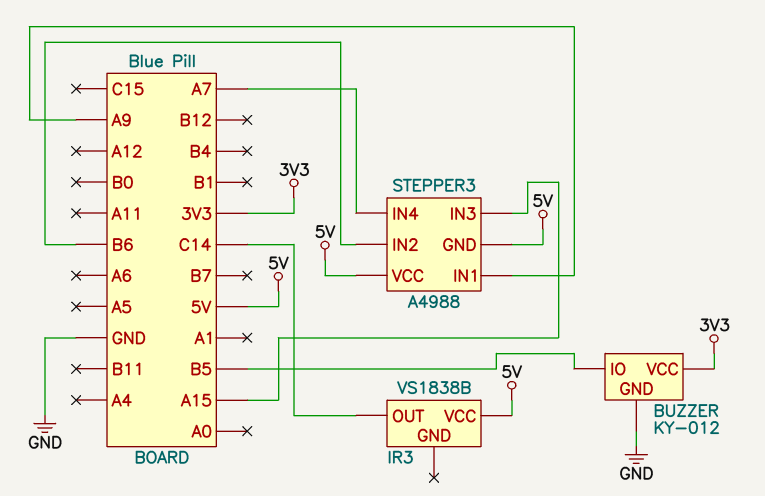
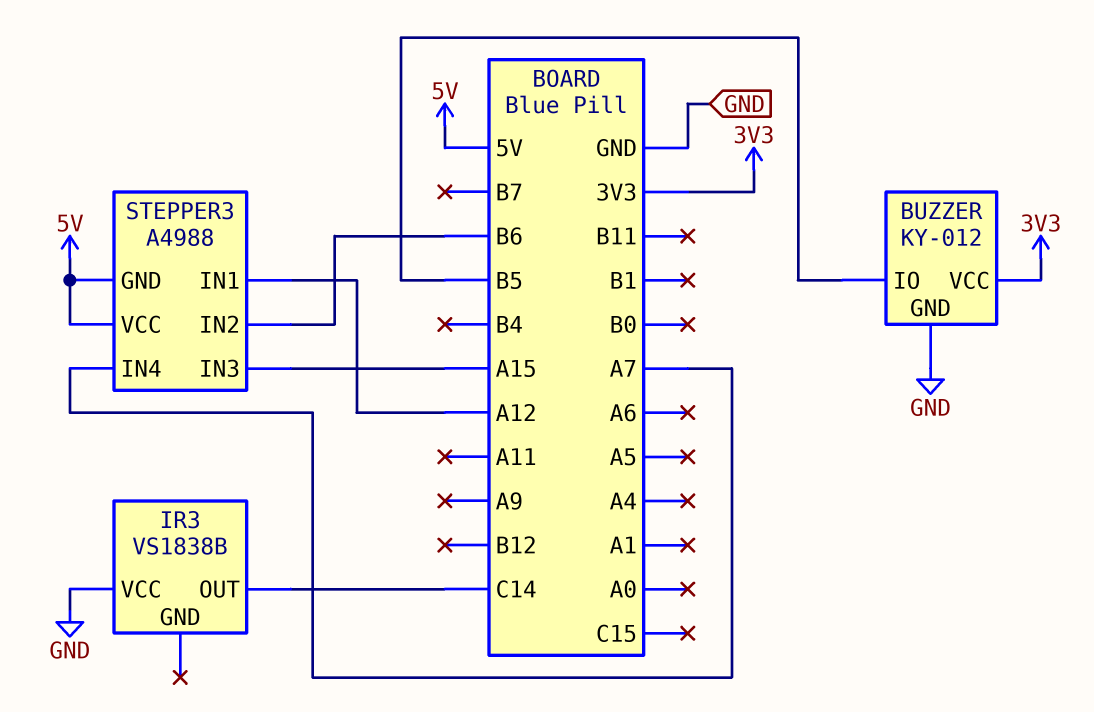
IR3 pin VCC: 5V -> GND
STEPPER3 pin IN1: A9 -> A12

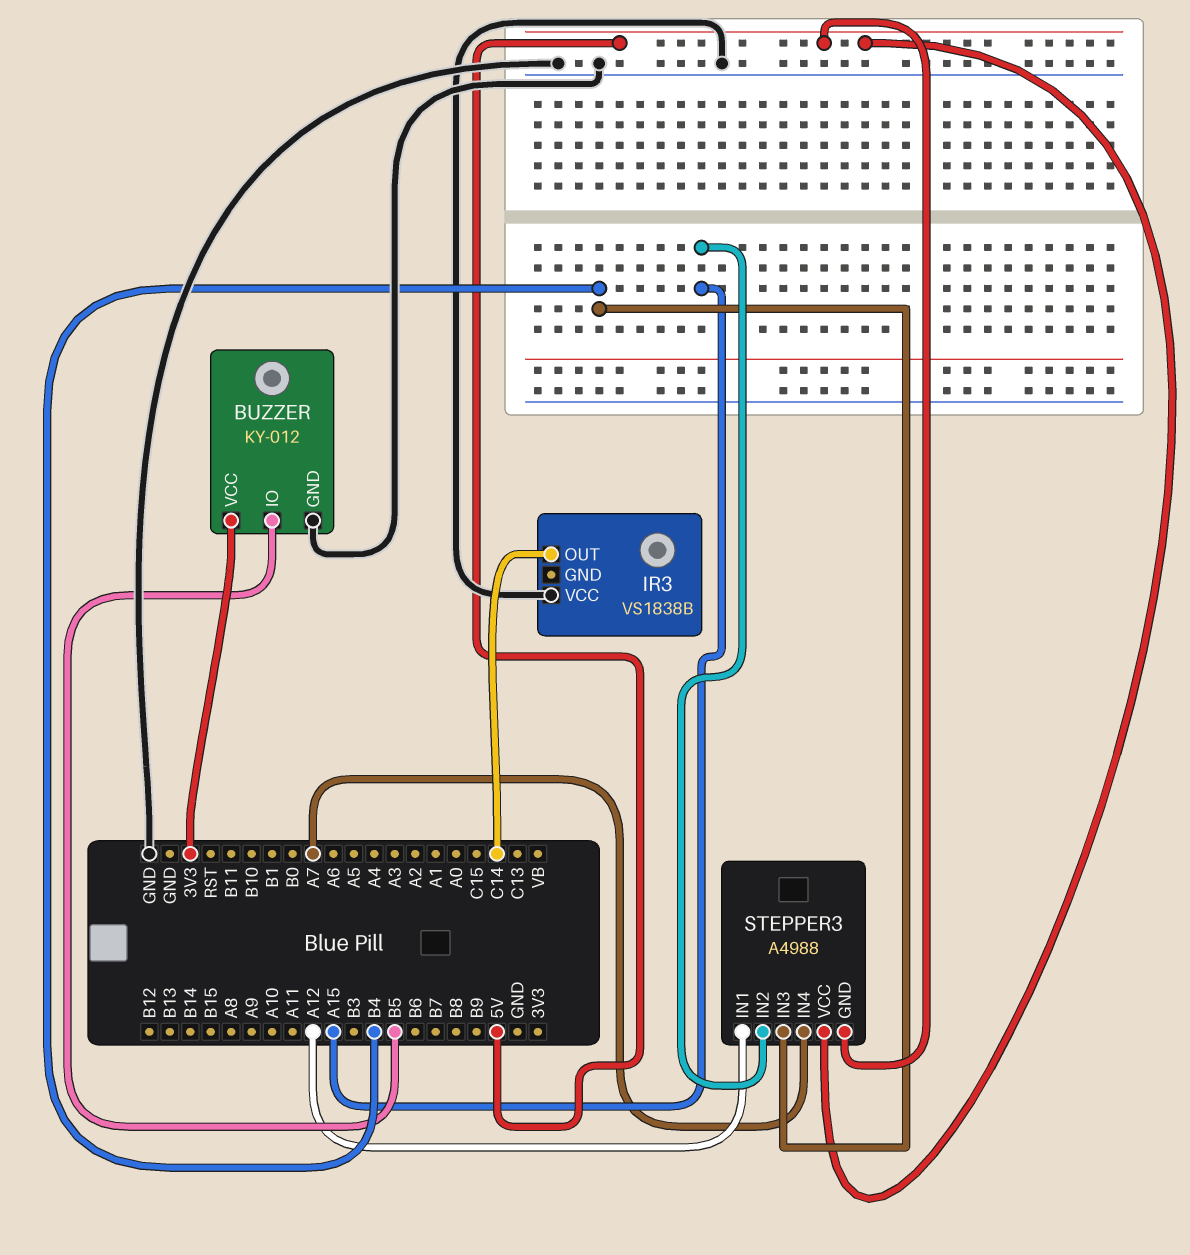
STEPPER3 pin IN2: B6 -> A15
STEPPER3 pin IN3: A15 -> B4

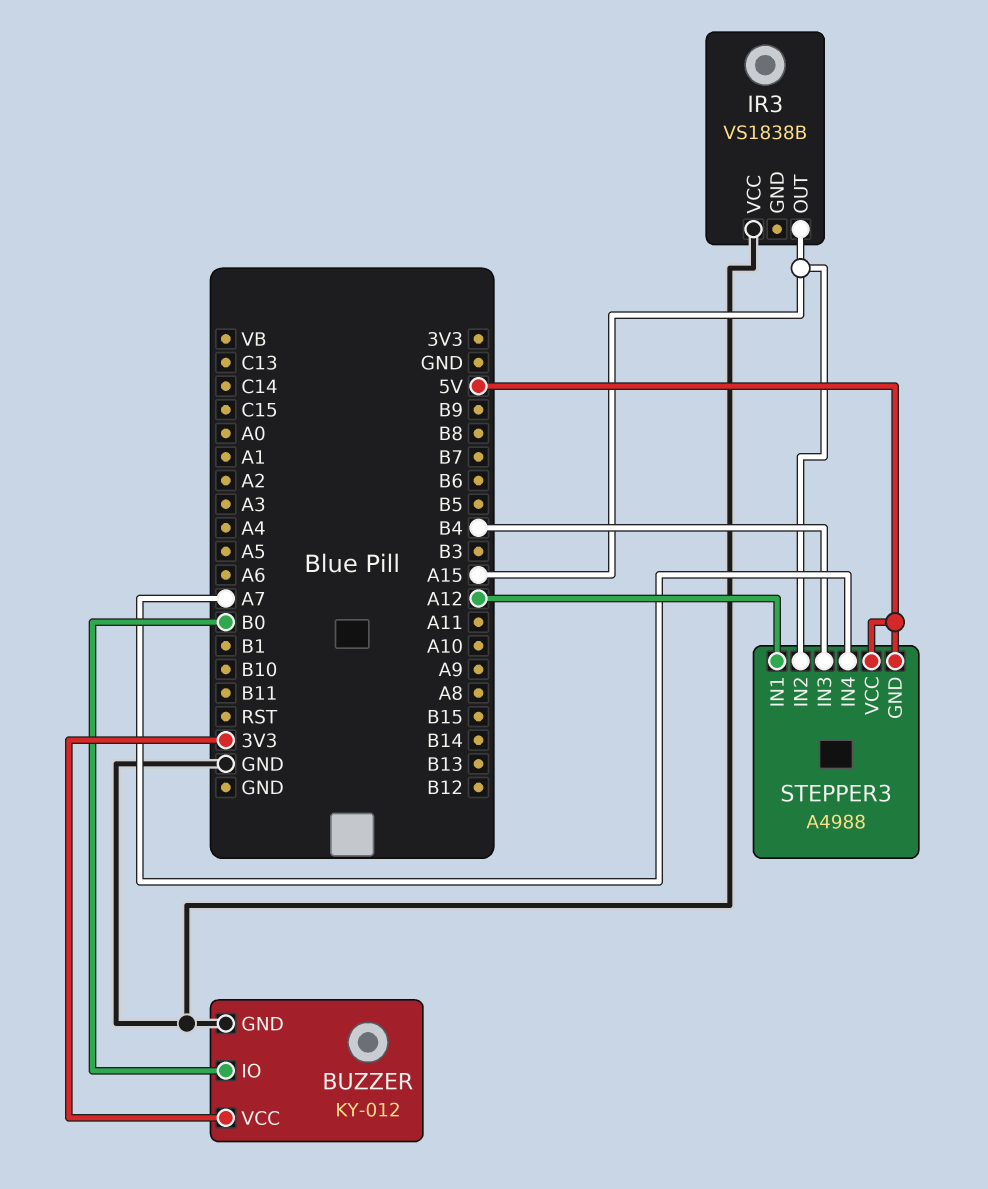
BUZZER pin IO: B5 -> B0
IR3 pin OUT: C14 -> A15

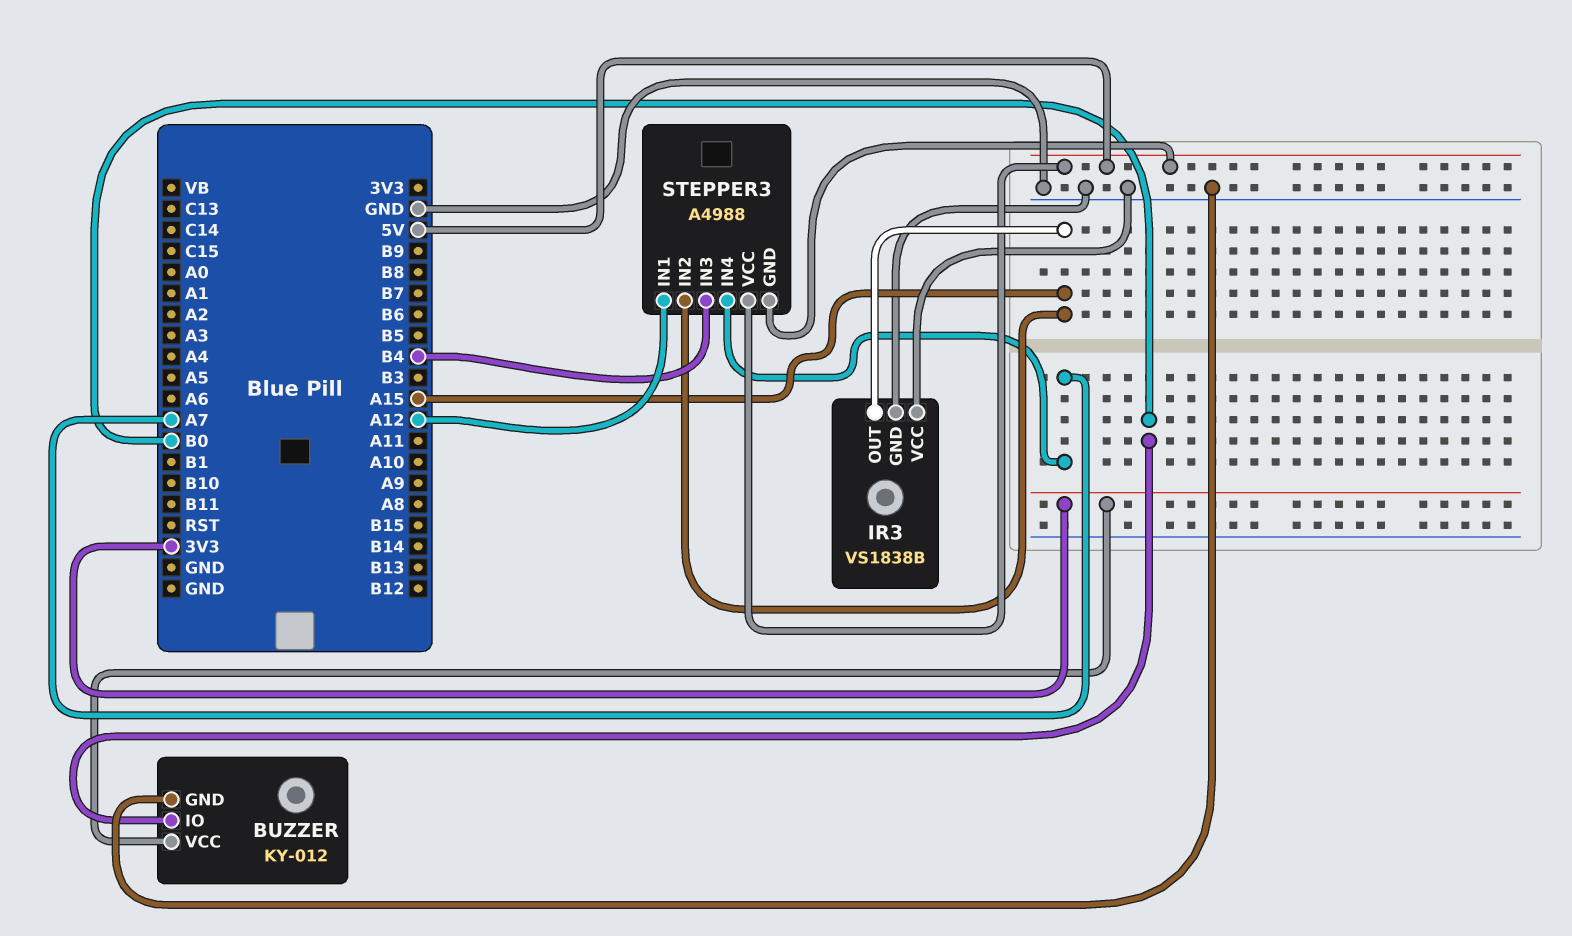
IR3 pin GND: none -> GND

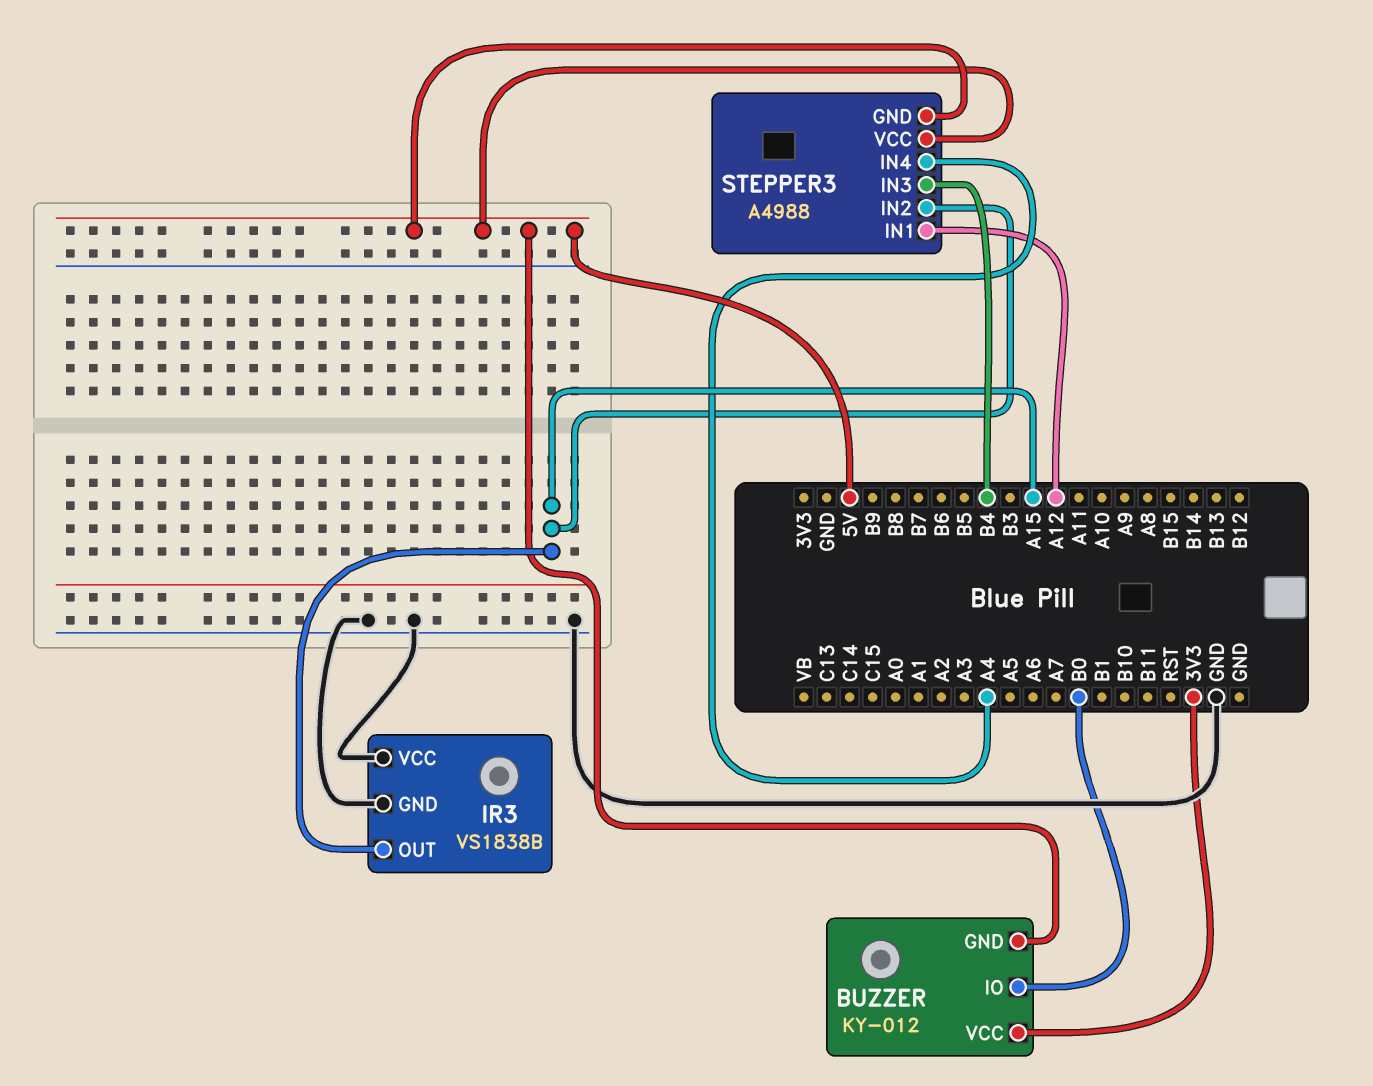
BUZZER pin GND: GND -> 5V
STEPPER3 pin IN4: A7 -> A4

